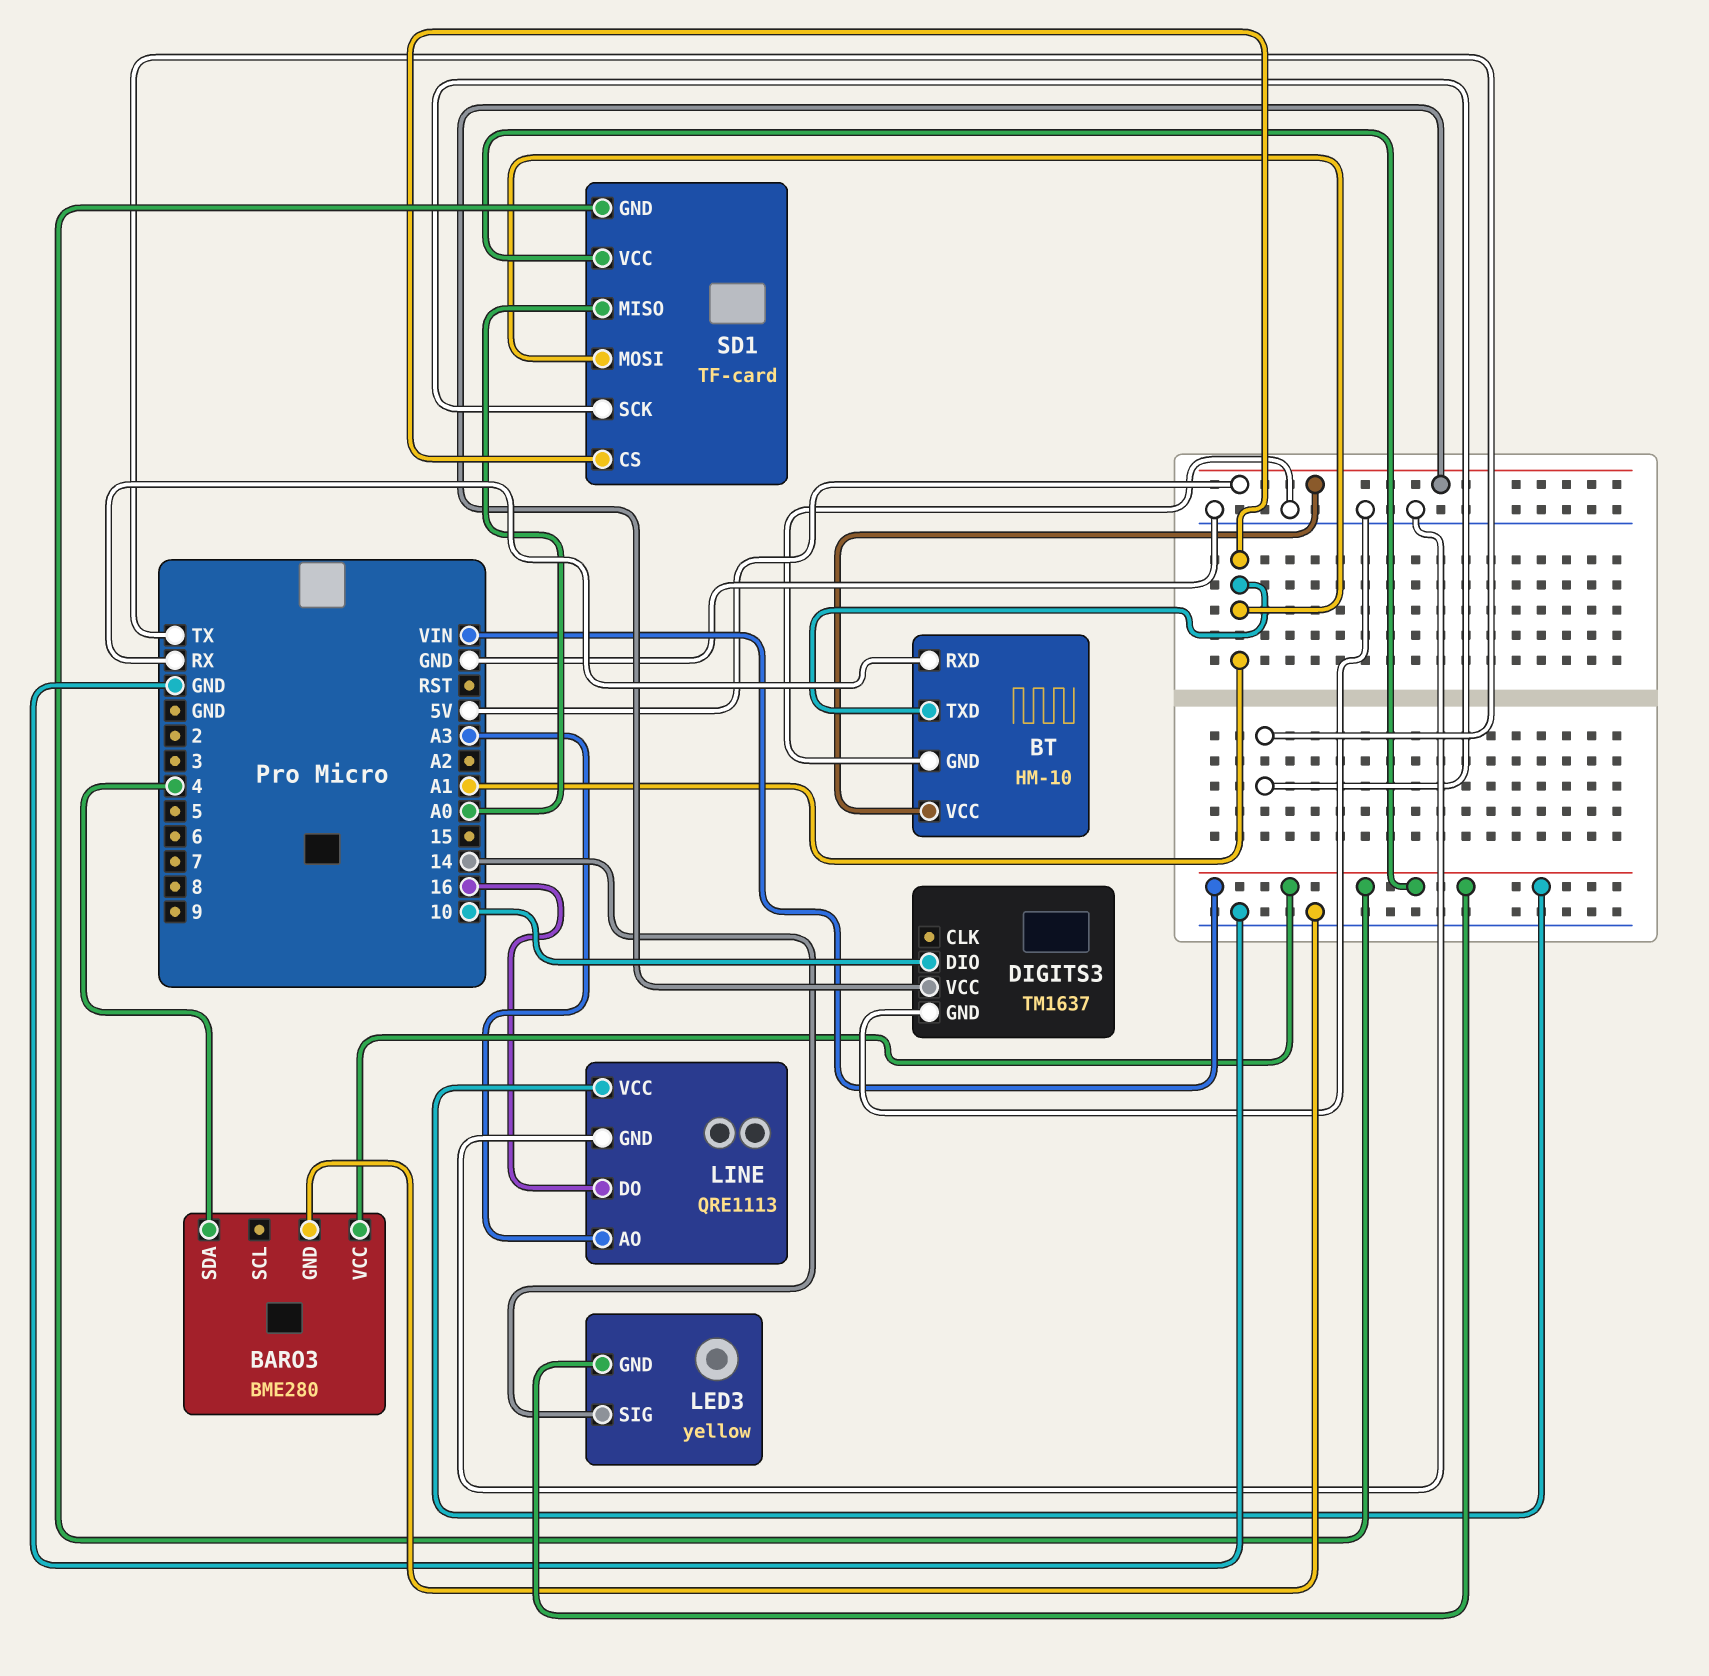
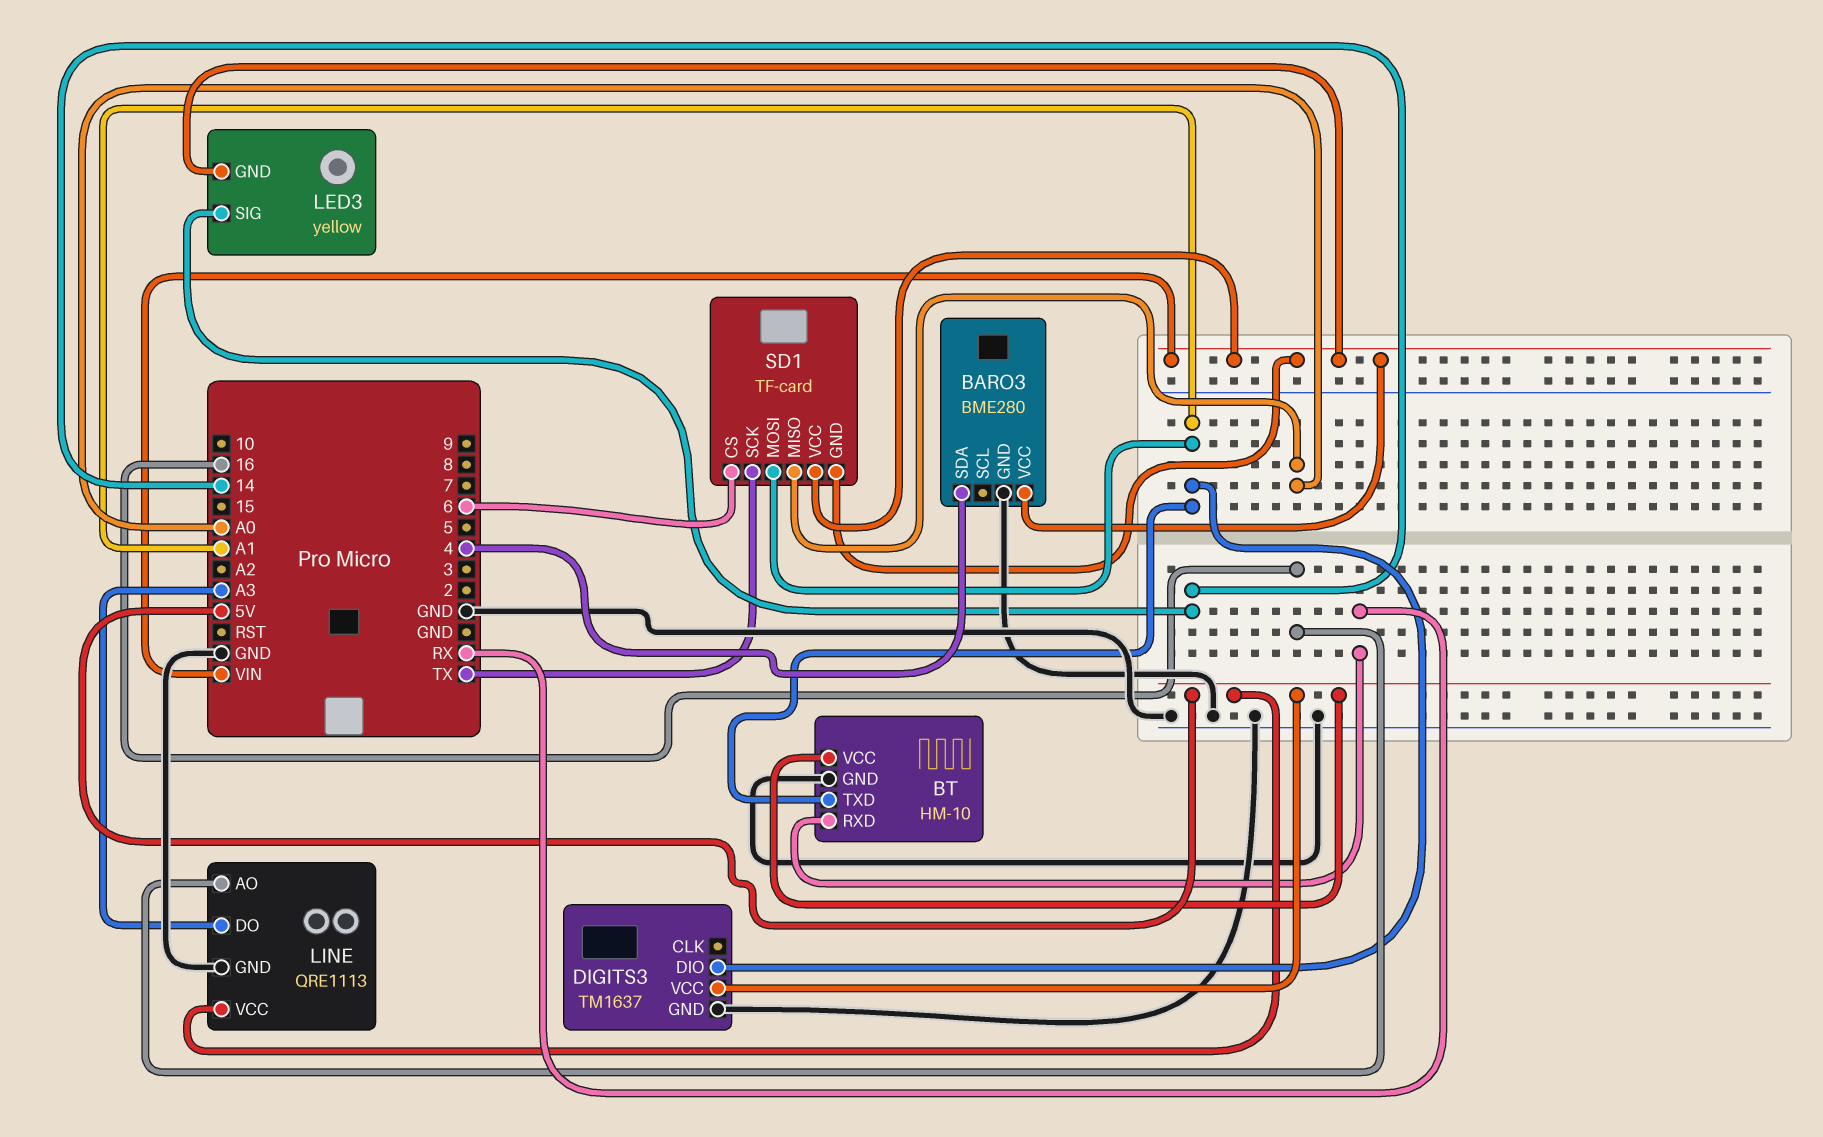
DIGITS3 pin DIO: 10 -> A1
LINE pin AO: A3 -> 16
LINE pin DO: 16 -> A3
LINE pin VCC: VIN -> 5V
SD1 pin CS: A1 -> 6

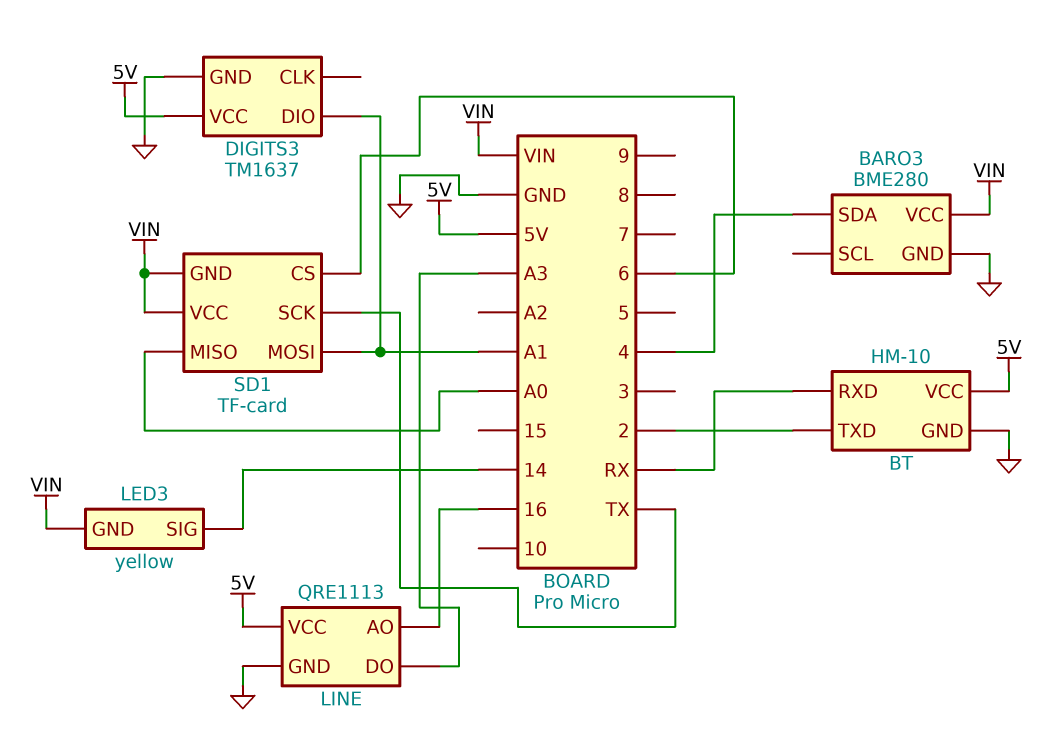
BT pin TXD: A1 -> 2

